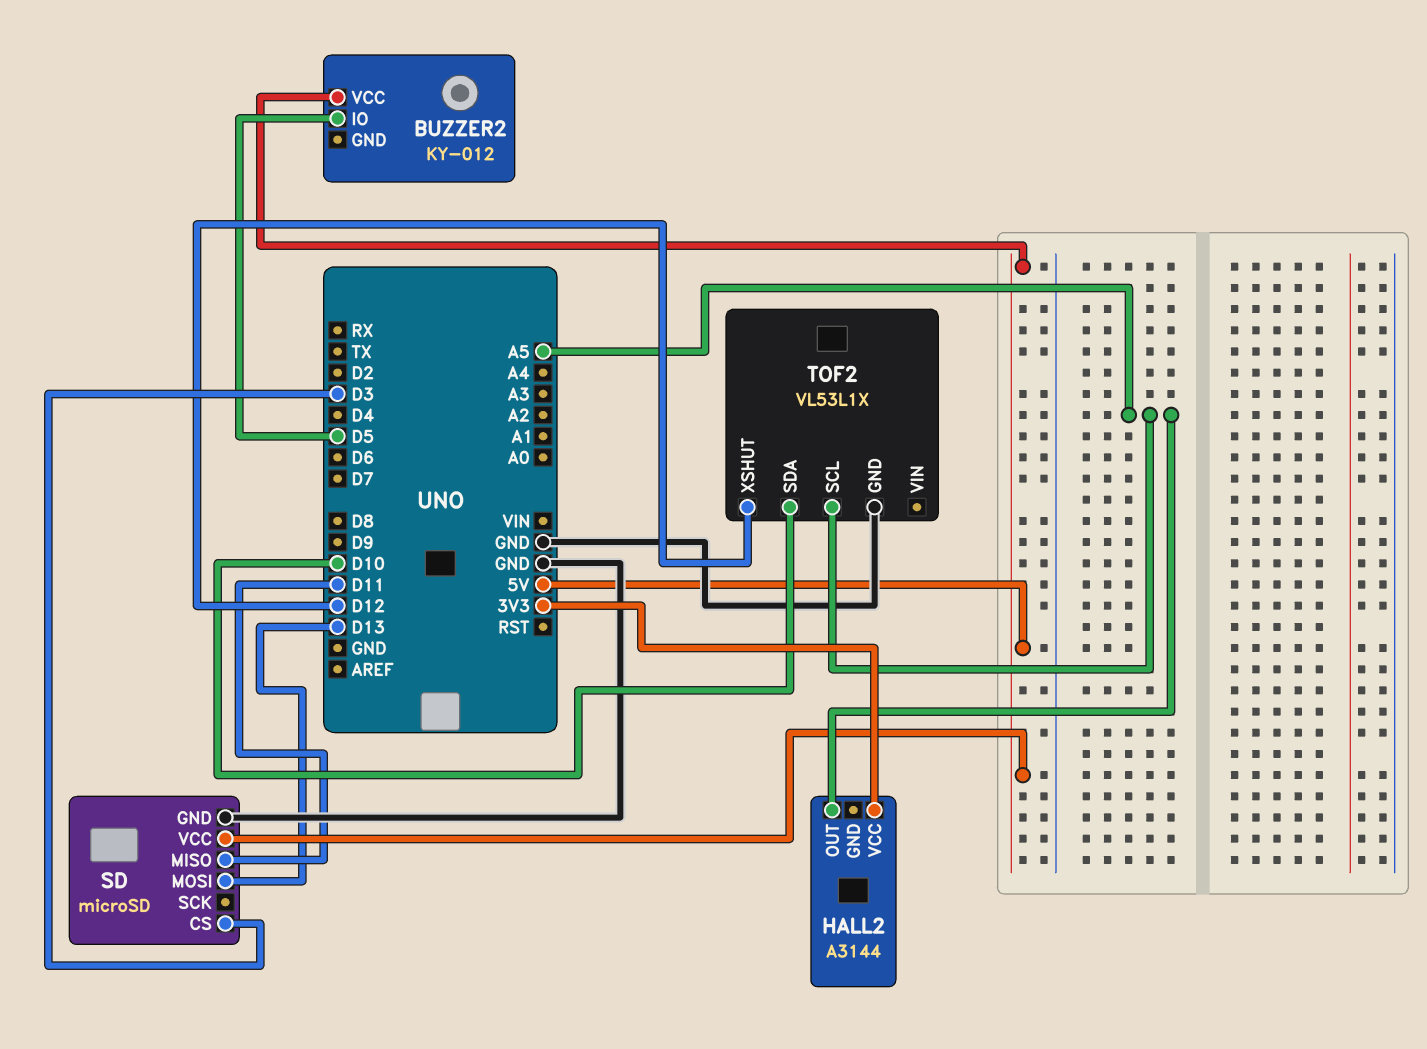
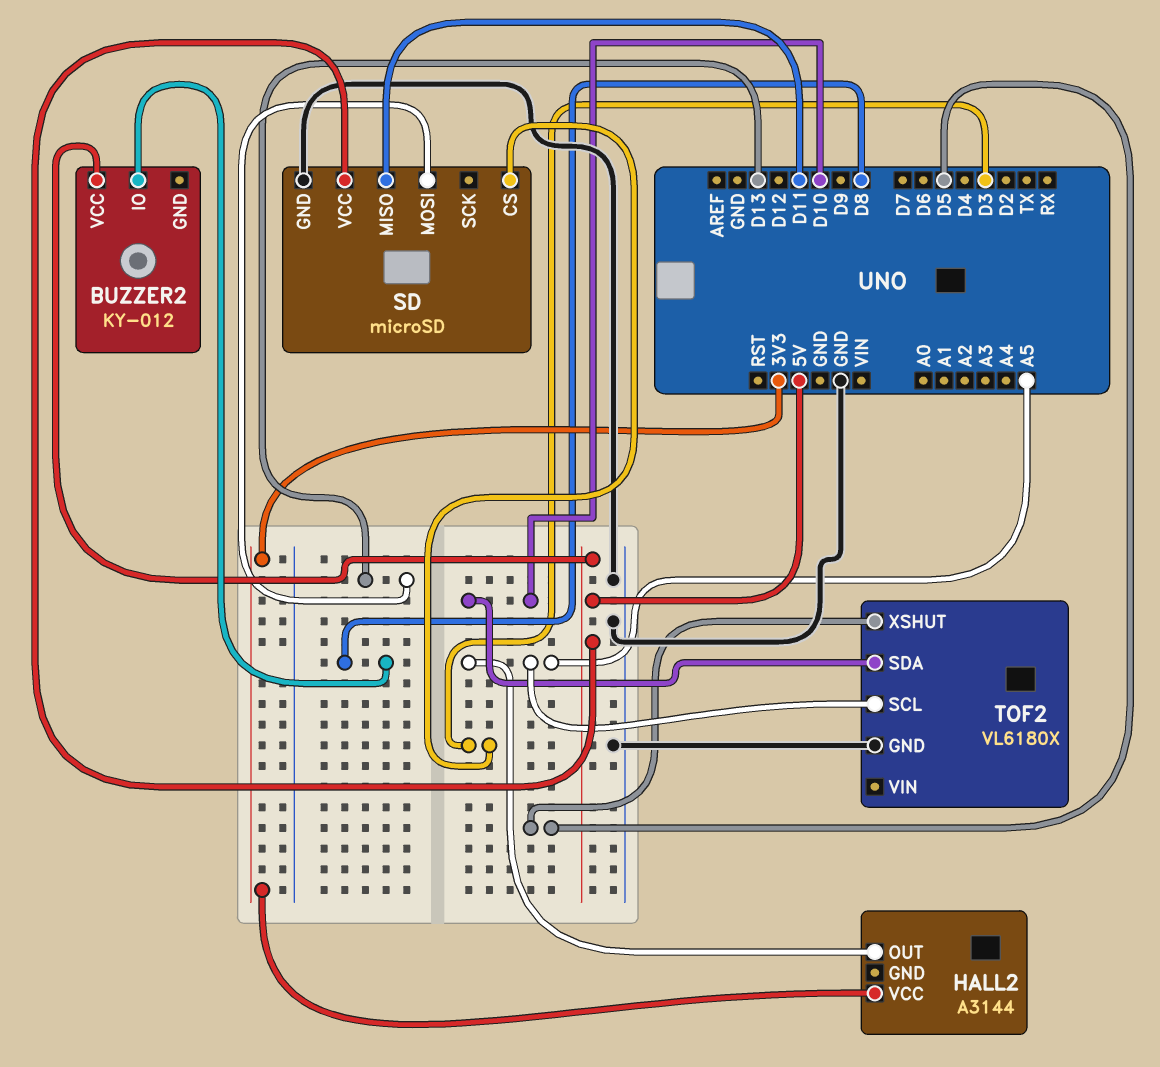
BUZZER2 pin IO: D5 -> D8
TOF2: VL53L1X -> VL6180X
TOF2 pin XSHUT: D12 -> D5

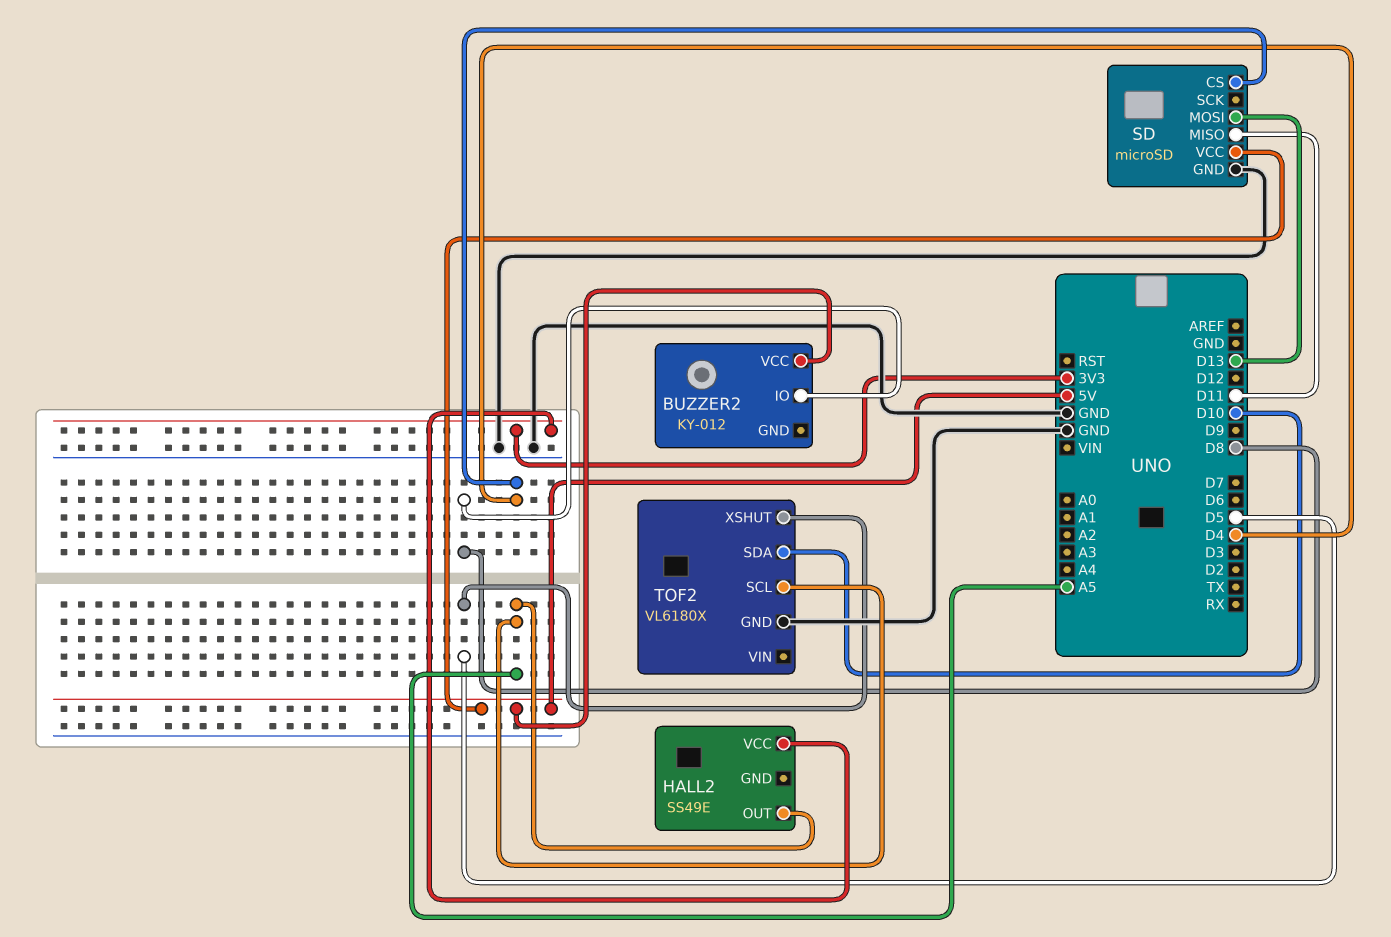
HALL2: A3144 -> SS49E
SD pin CS: D3 -> D4

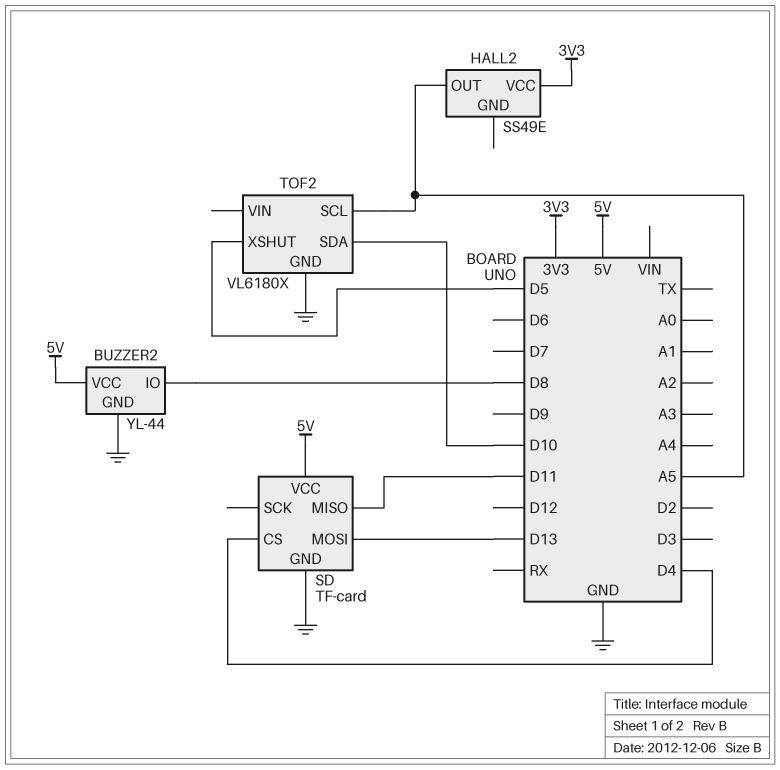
BUZZER2: KY-012 -> YL-44
BUZZER2 pin GND: none -> GND
SD: microSD -> TF-card

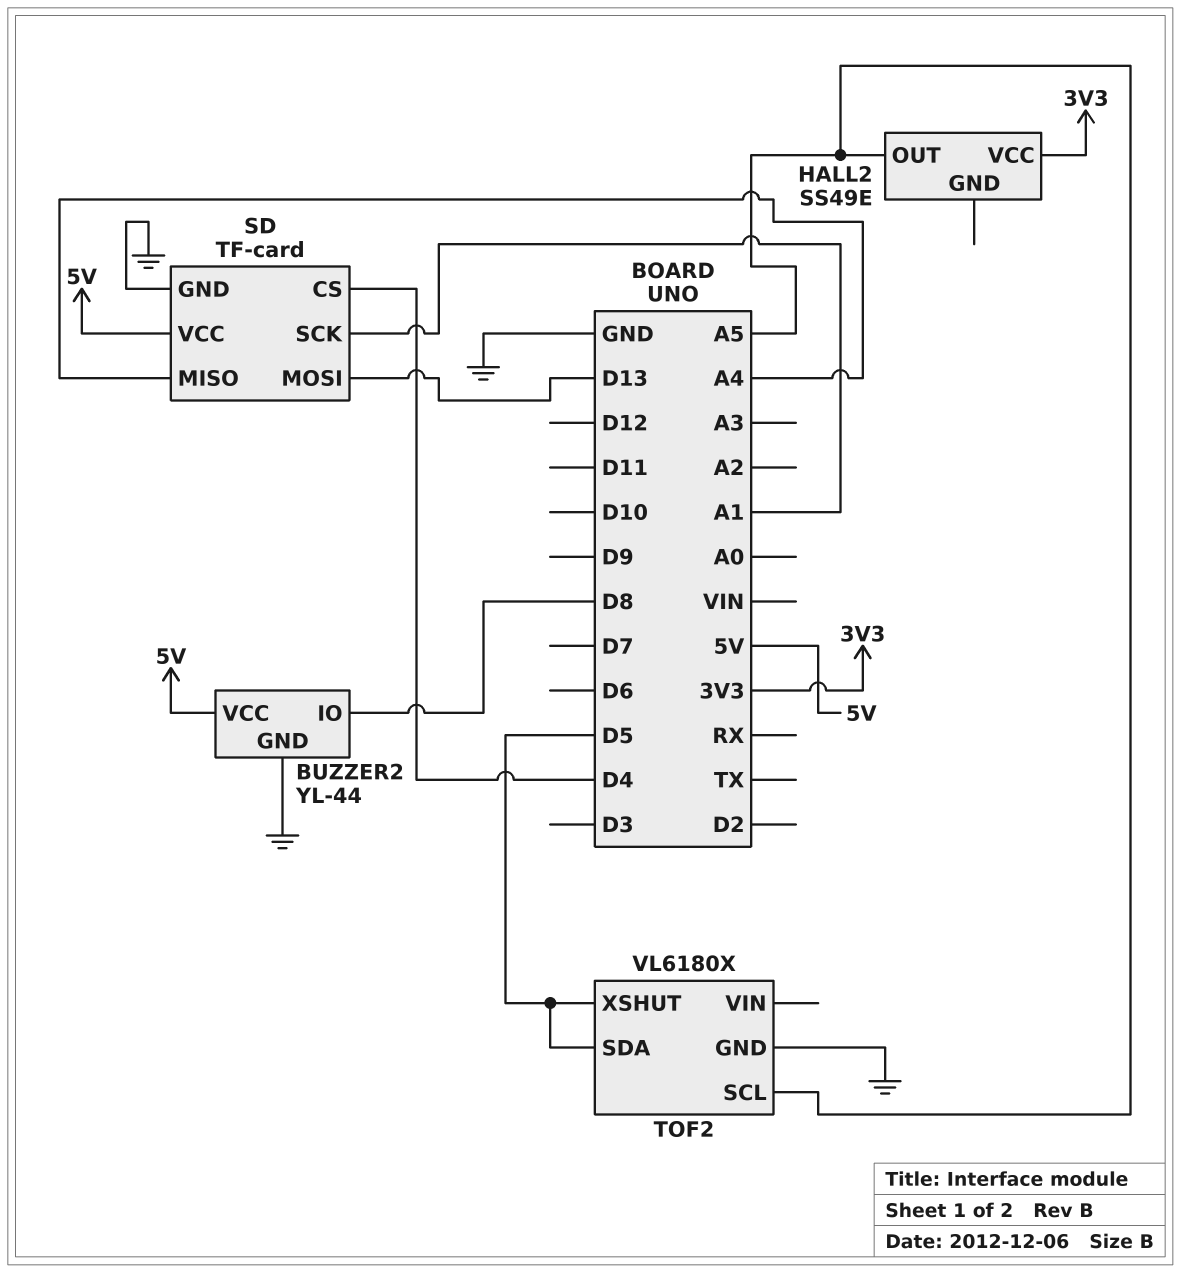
SD pin MISO: D11 -> A4
SD pin SCK: none -> A1
TOF2 pin SDA: D10 -> D5

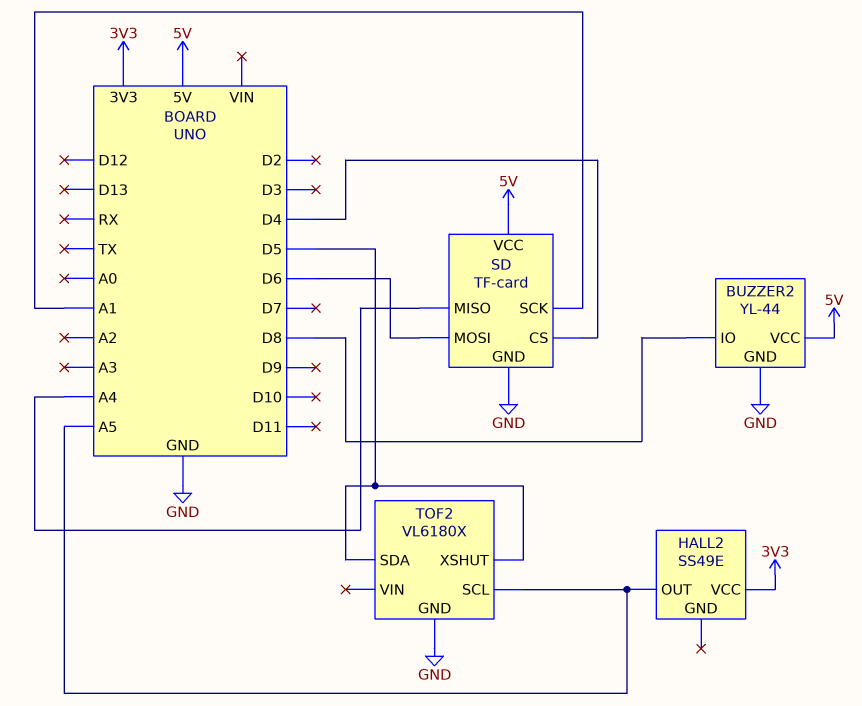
SD pin MOSI: D13 -> D6

